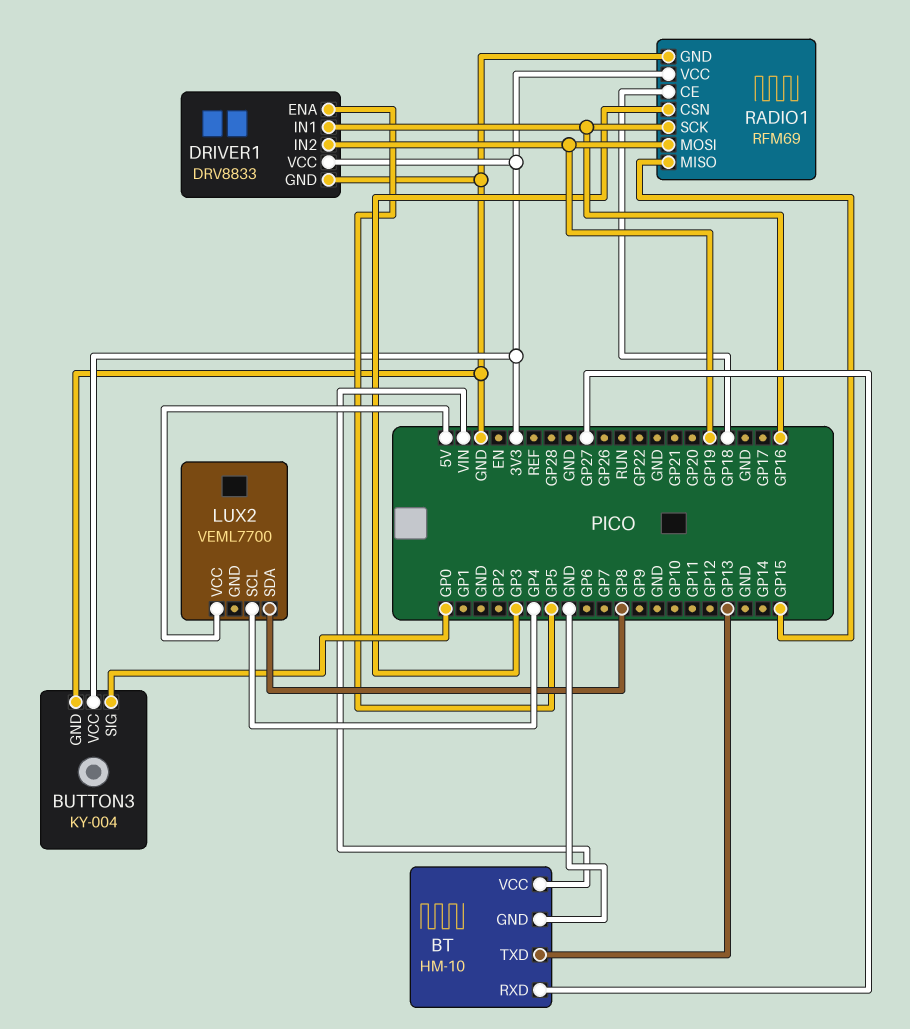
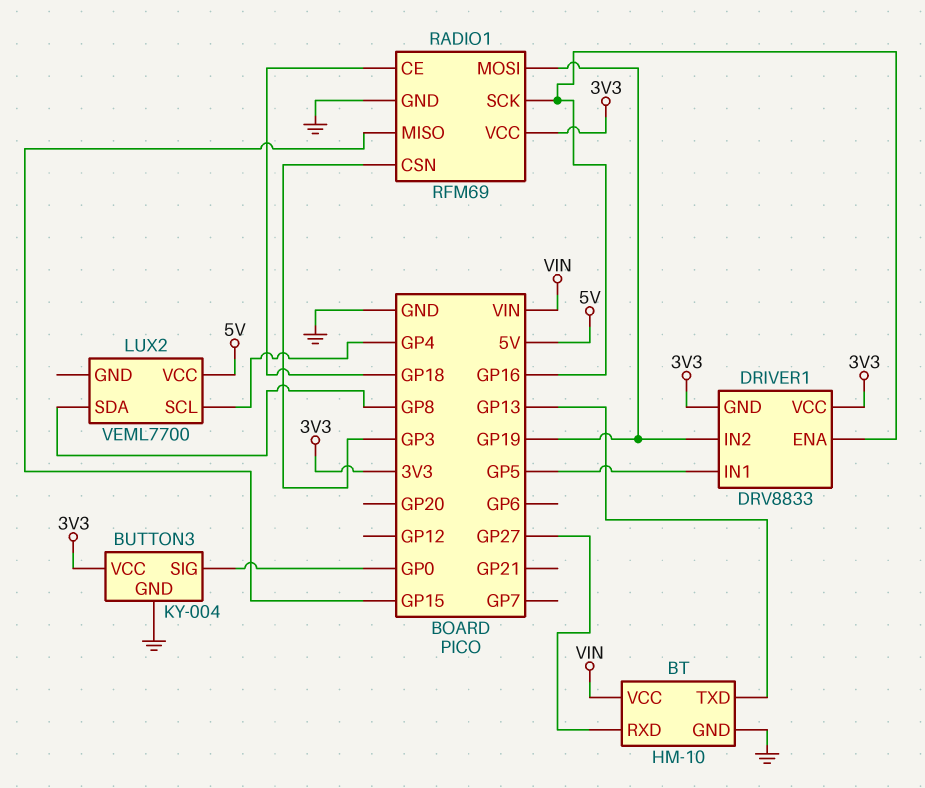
DRIVER1 pin ENA: GP5 -> GP16
DRIVER1 pin GND: GND -> 3V3
DRIVER1 pin IN1: GP16 -> GP5

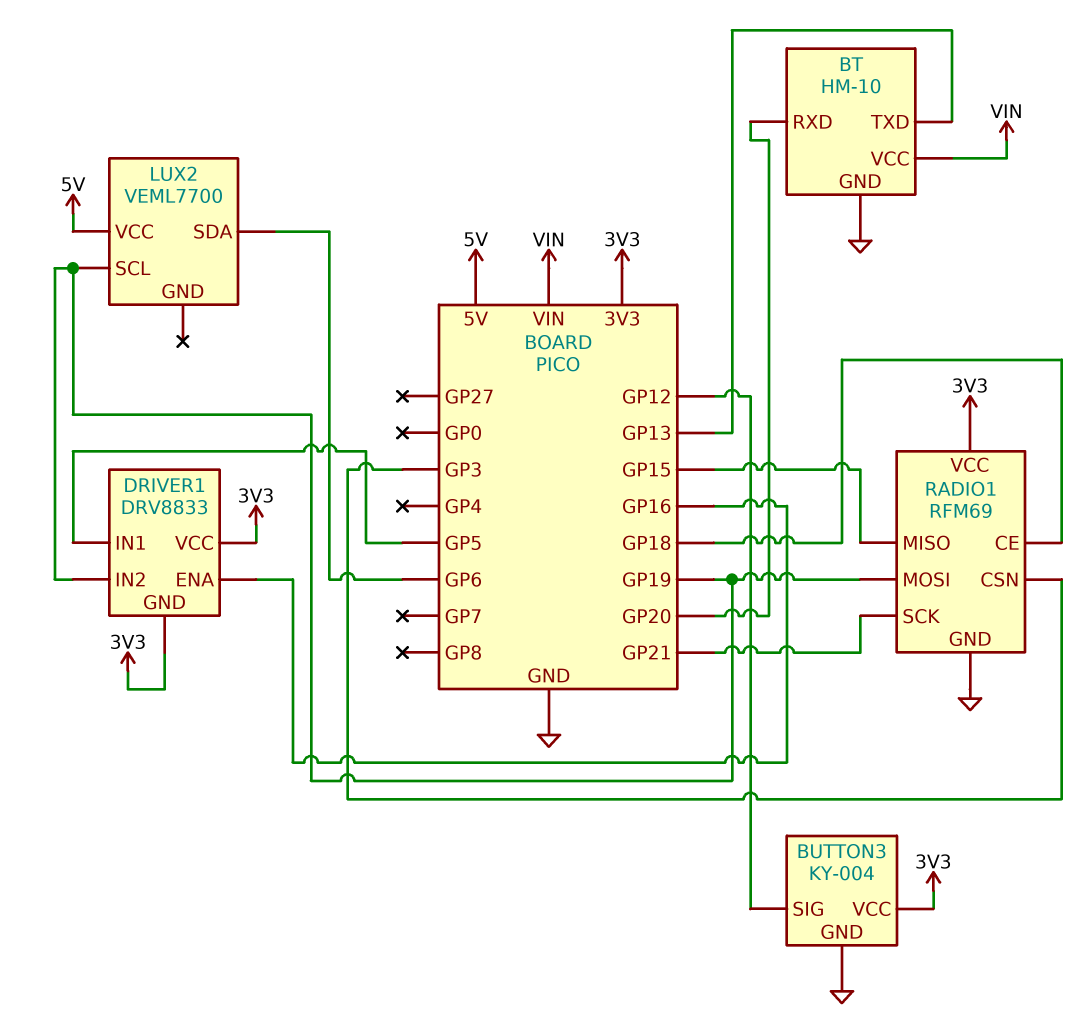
BT pin RXD: GP27 -> GP20
BUTTON3 pin SIG: GP0 -> GP12
LUX2 pin SCL: GP4 -> GP19
LUX2 pin SDA: GP8 -> GP6
RADIO1 pin SCK: GP16 -> GP21

